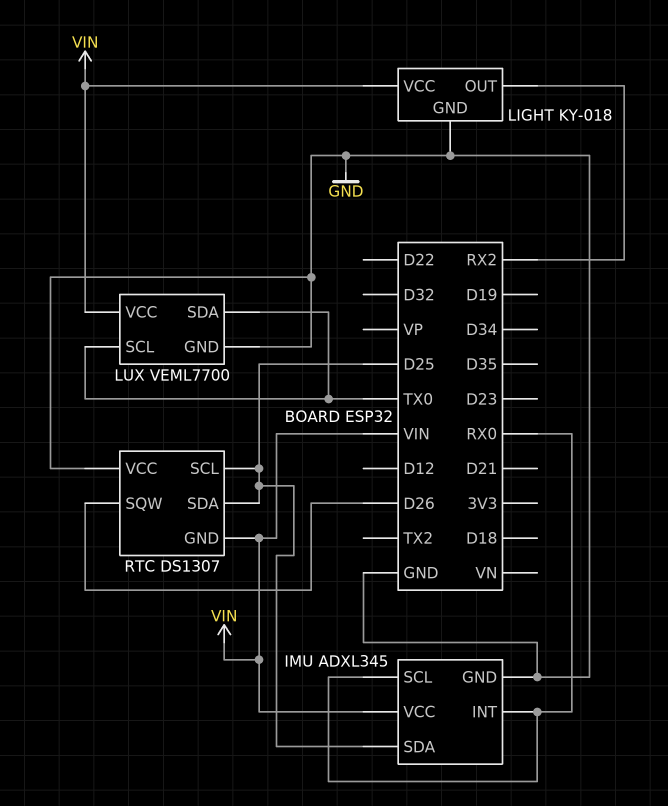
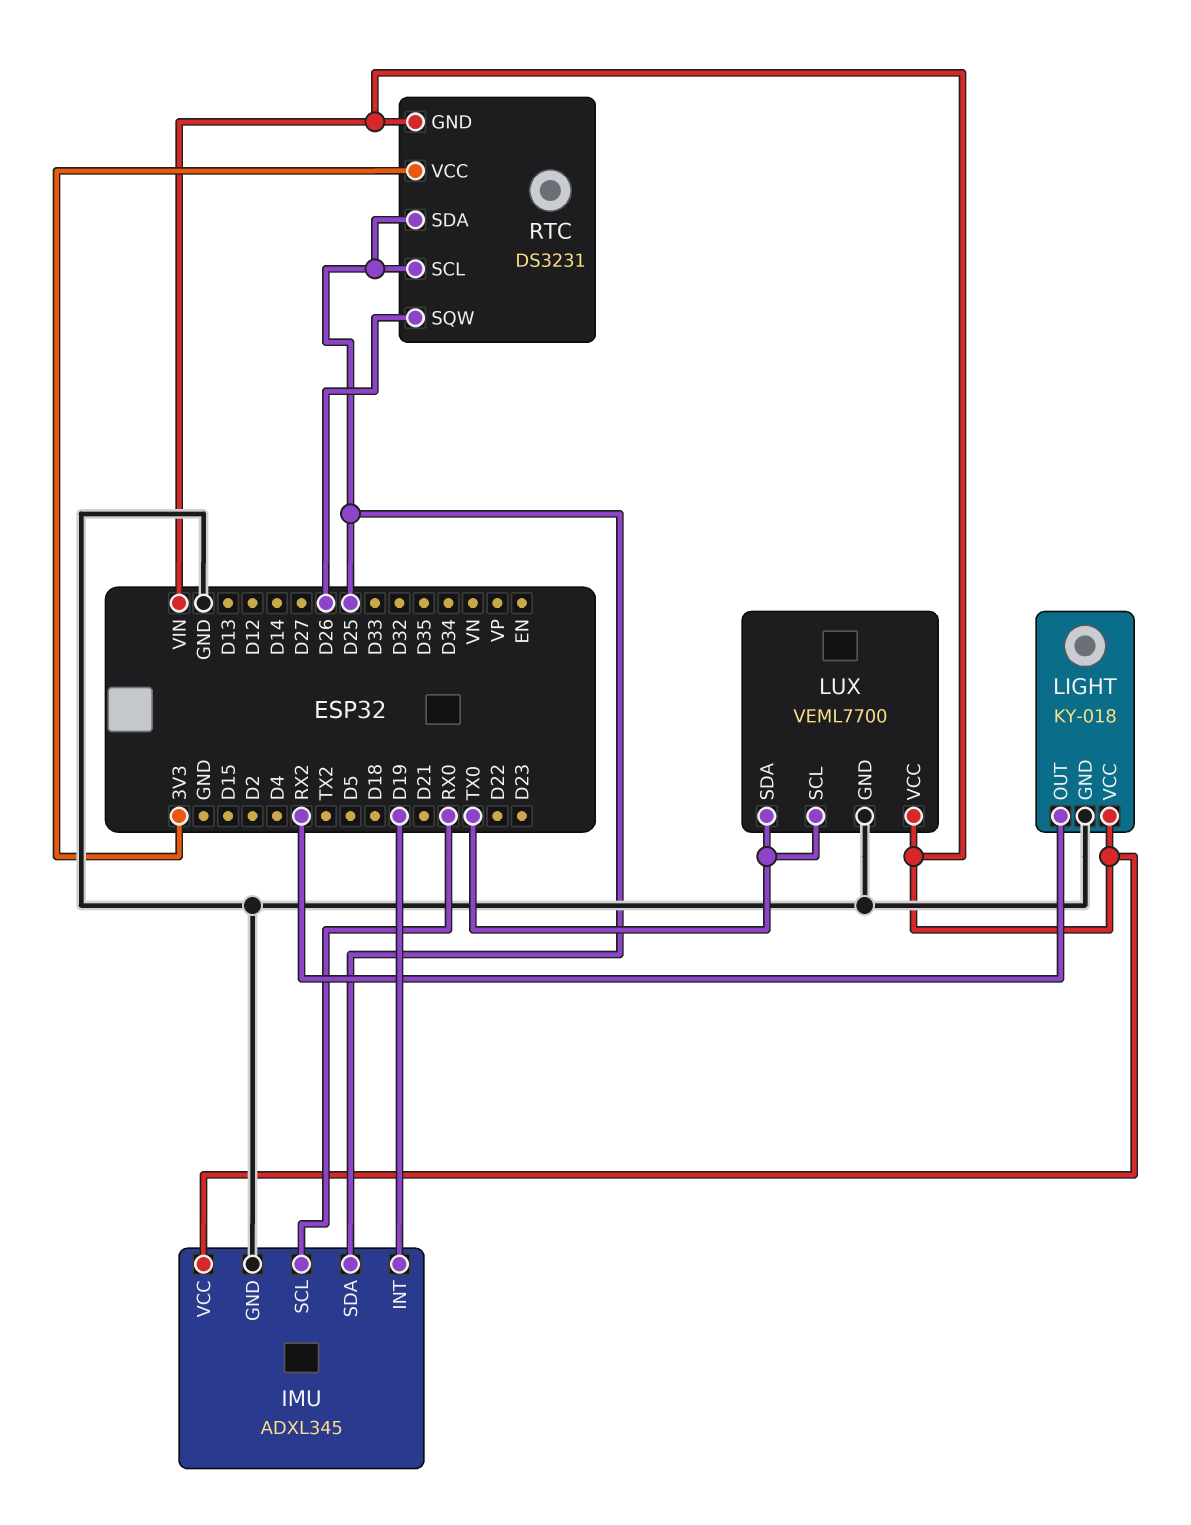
IMU pin INT: RX0 -> D19
RTC: DS1307 -> DS3231
RTC pin VCC: GND -> 3V3

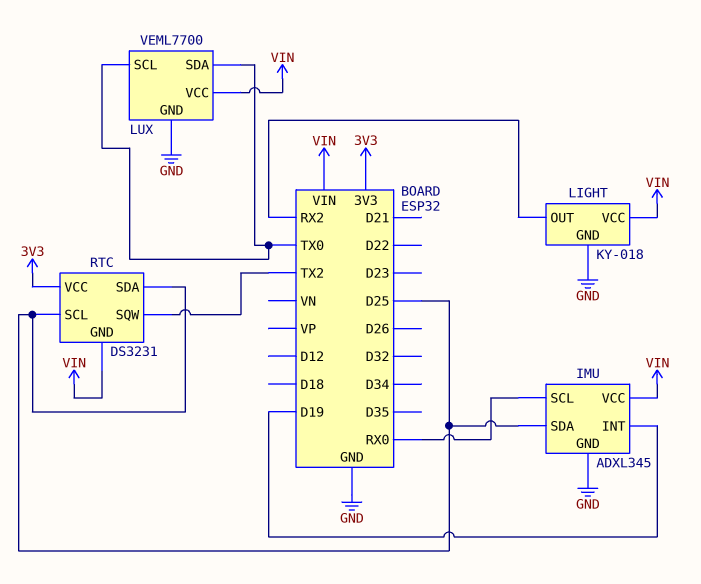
RTC pin SQW: D26 -> TX2

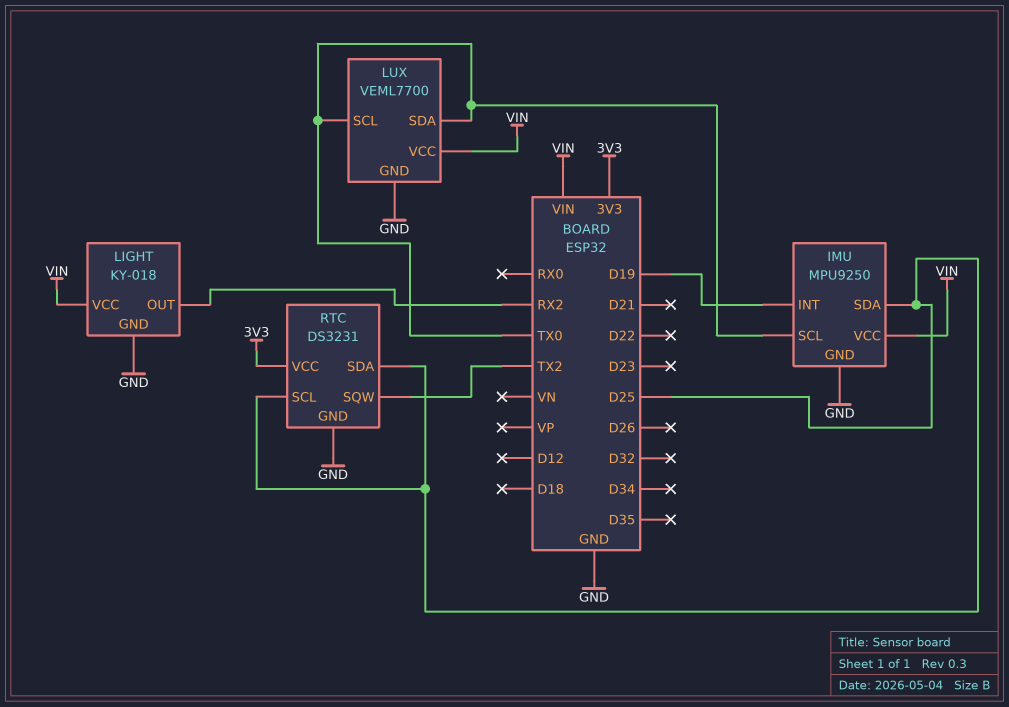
IMU: ADXL345 -> MPU9250
IMU pin SCL: RX0 -> TX0
RTC pin GND: VIN -> GND

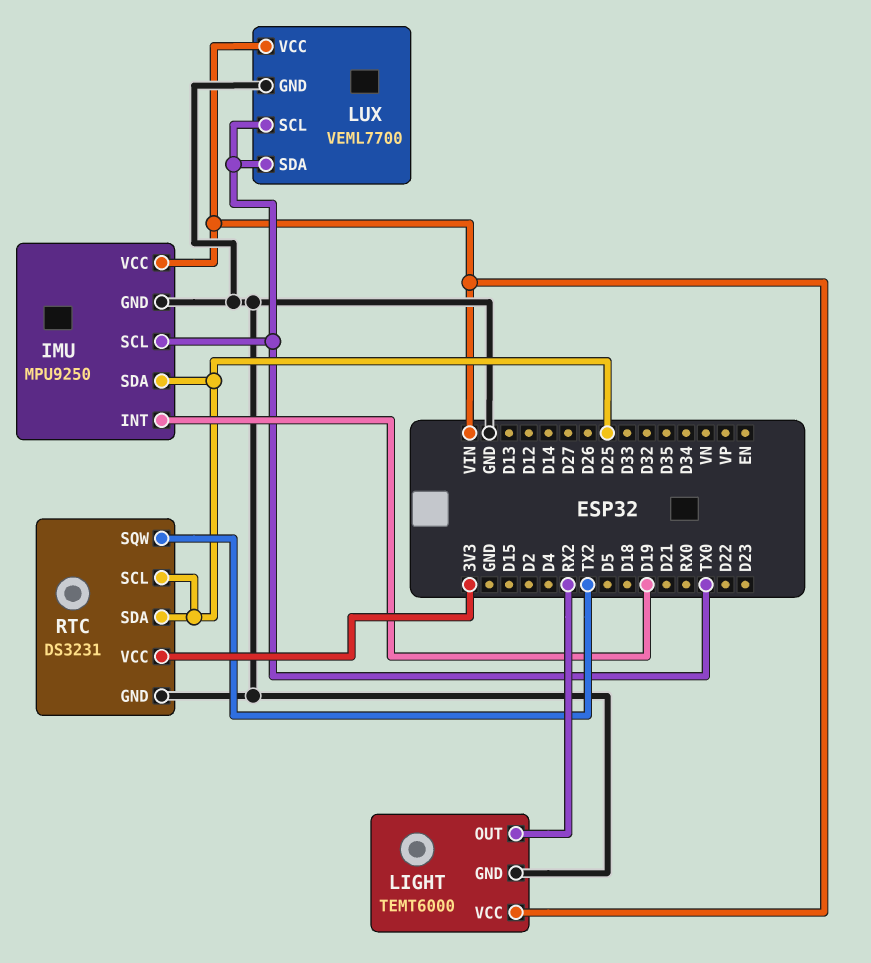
LIGHT: KY-018 -> TEMT6000

